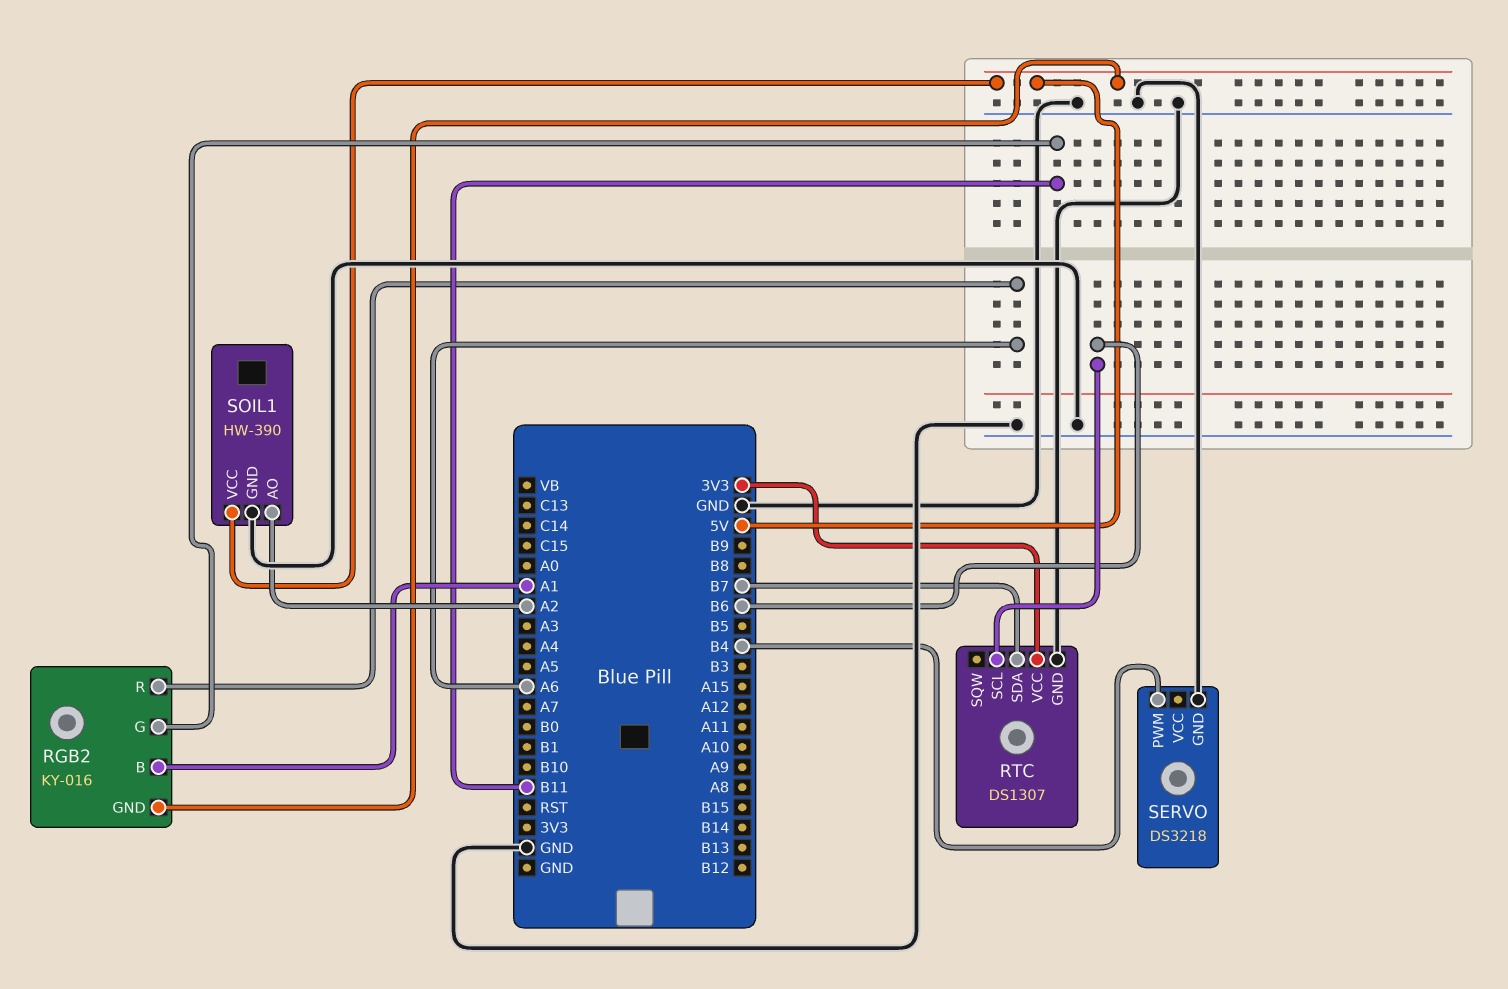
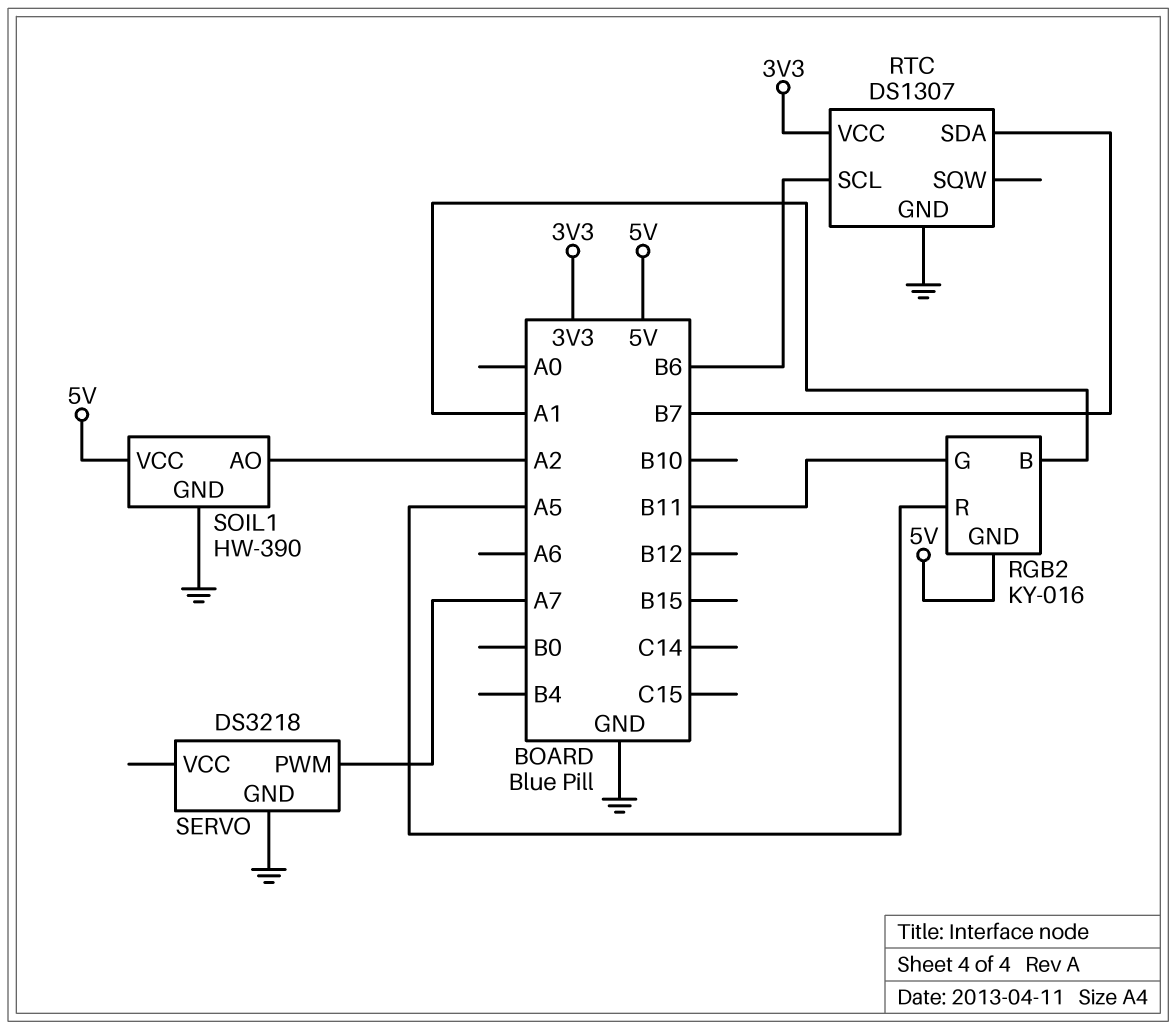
RGB2 pin R: A6 -> A5
SERVO pin PWM: B4 -> A7

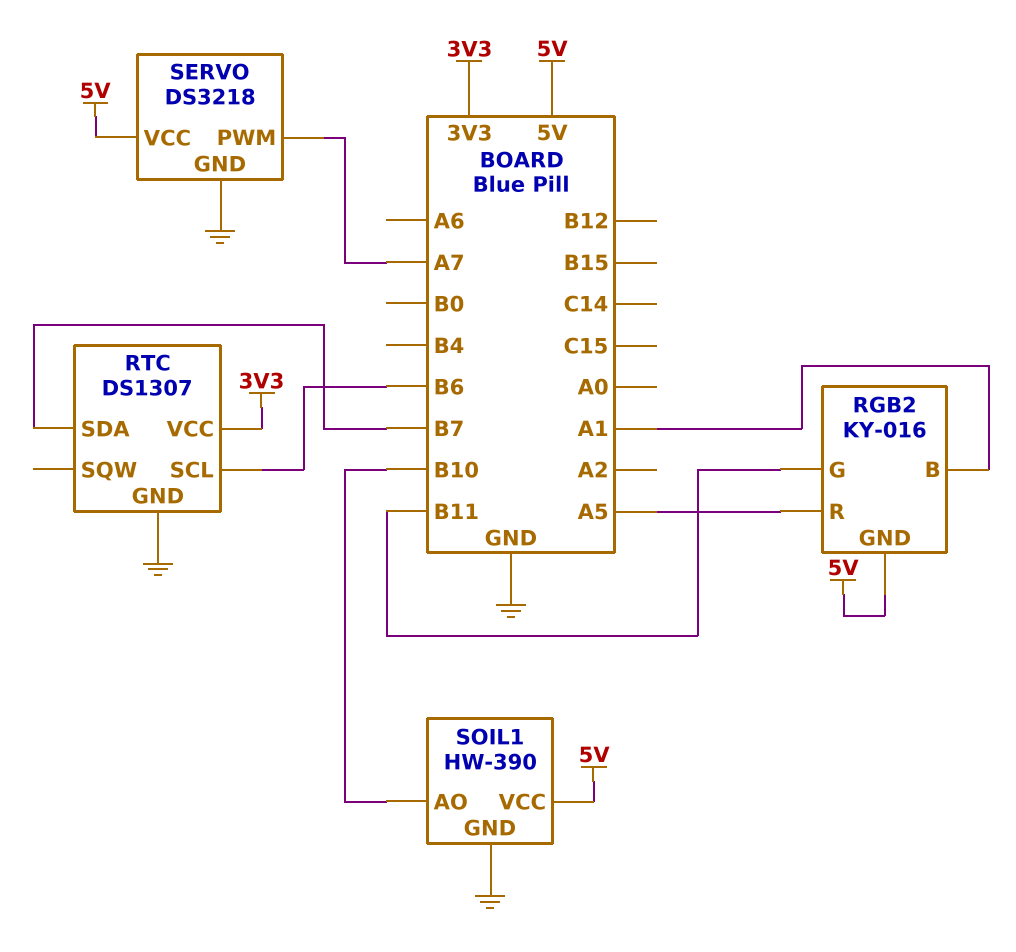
SERVO pin VCC: none -> 5V
SOIL1 pin AO: A2 -> B10

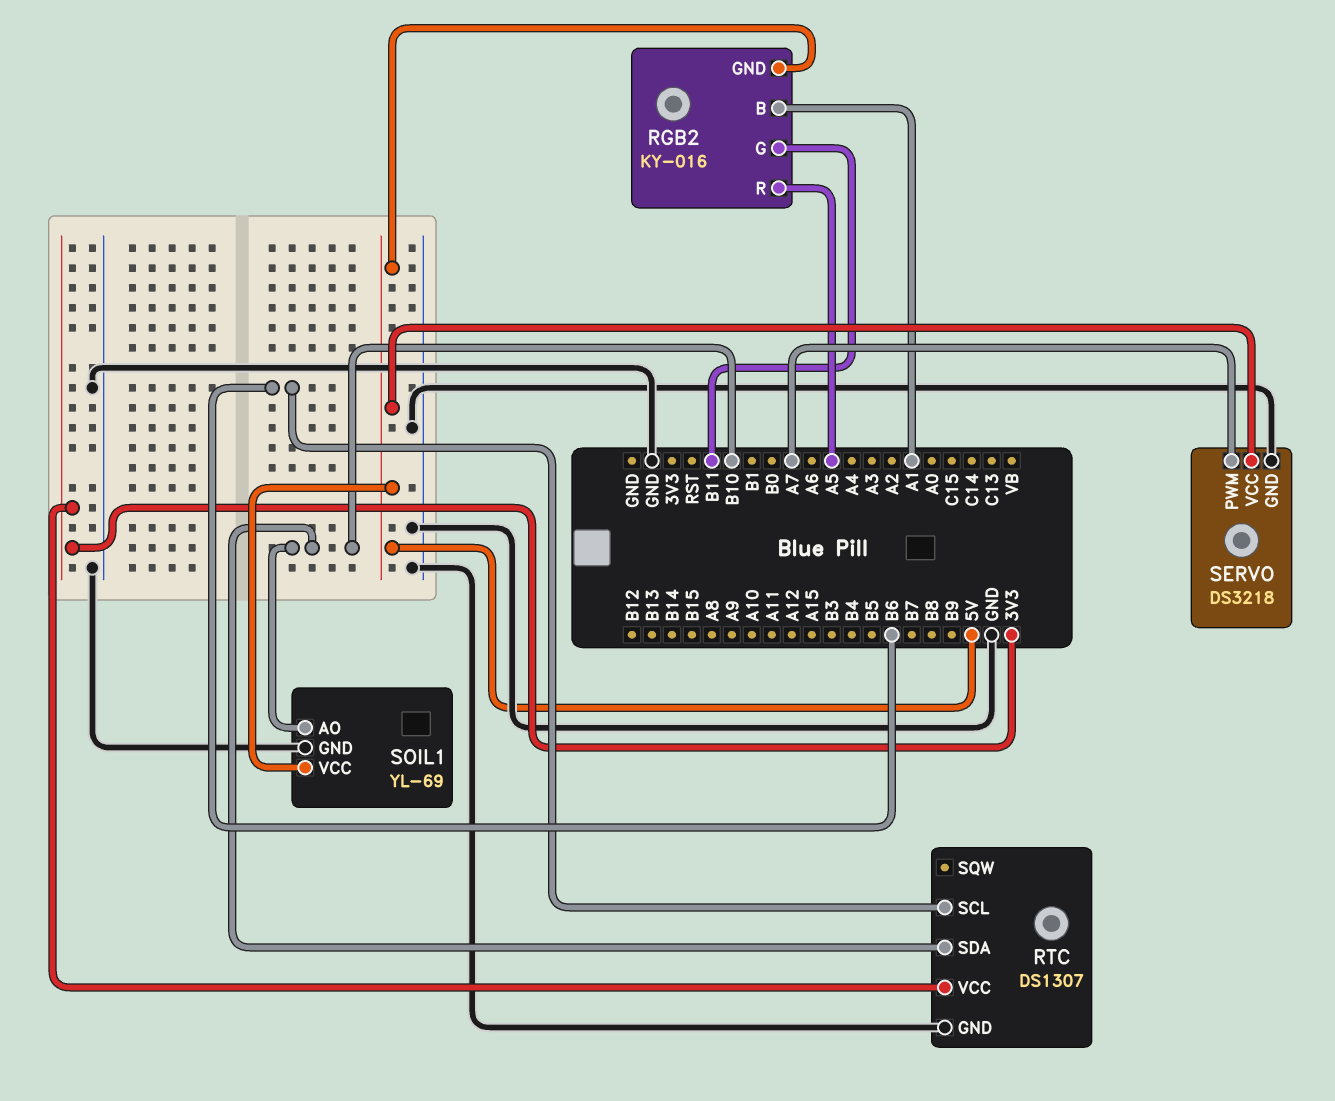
RTC pin SDA: B7 -> B10
SOIL1: HW-390 -> YL-69

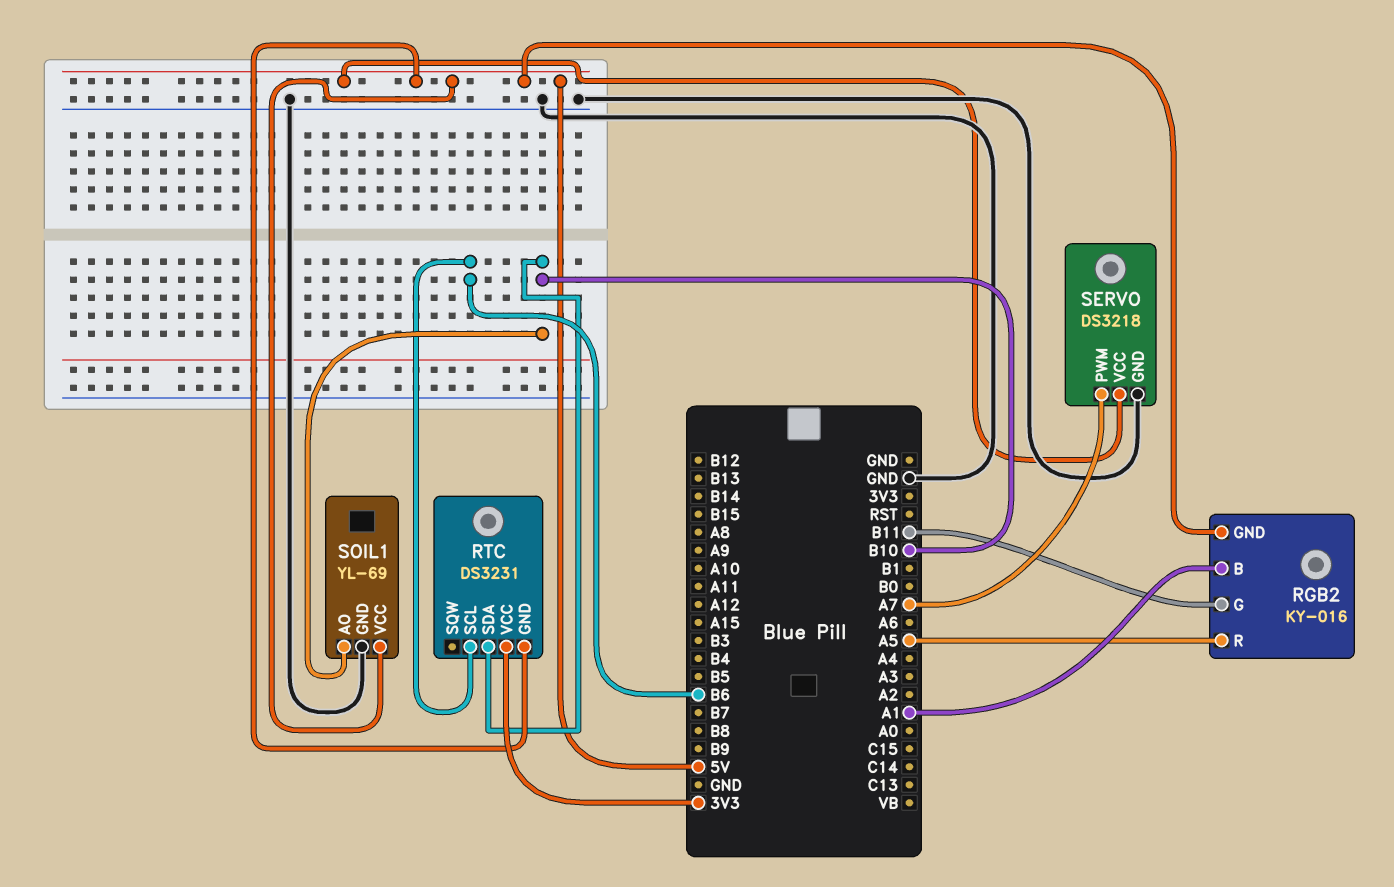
RTC: DS1307 -> DS3231
RTC pin GND: GND -> 5V

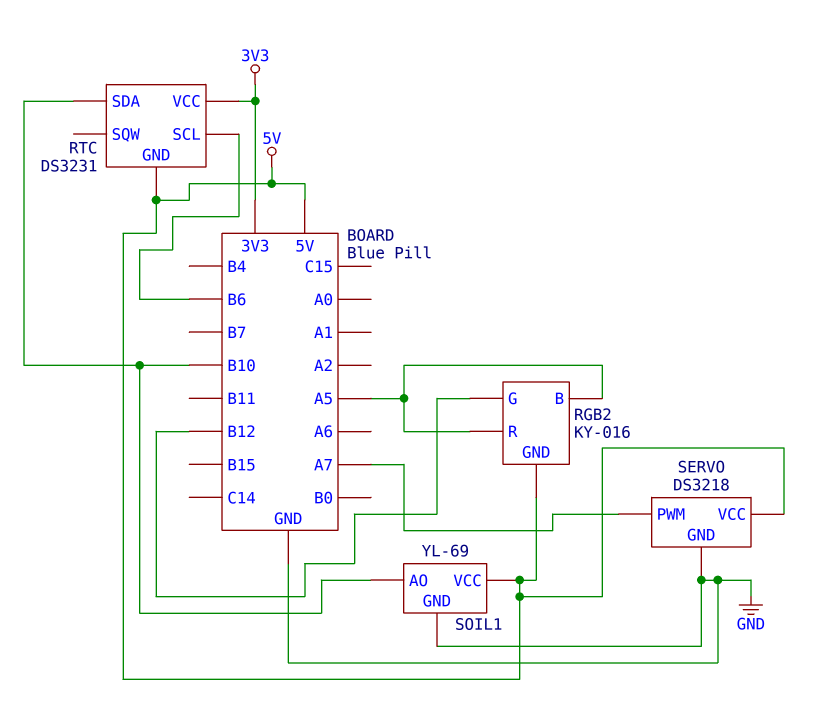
RGB2 pin B: A1 -> A5
RGB2 pin G: B11 -> B12

